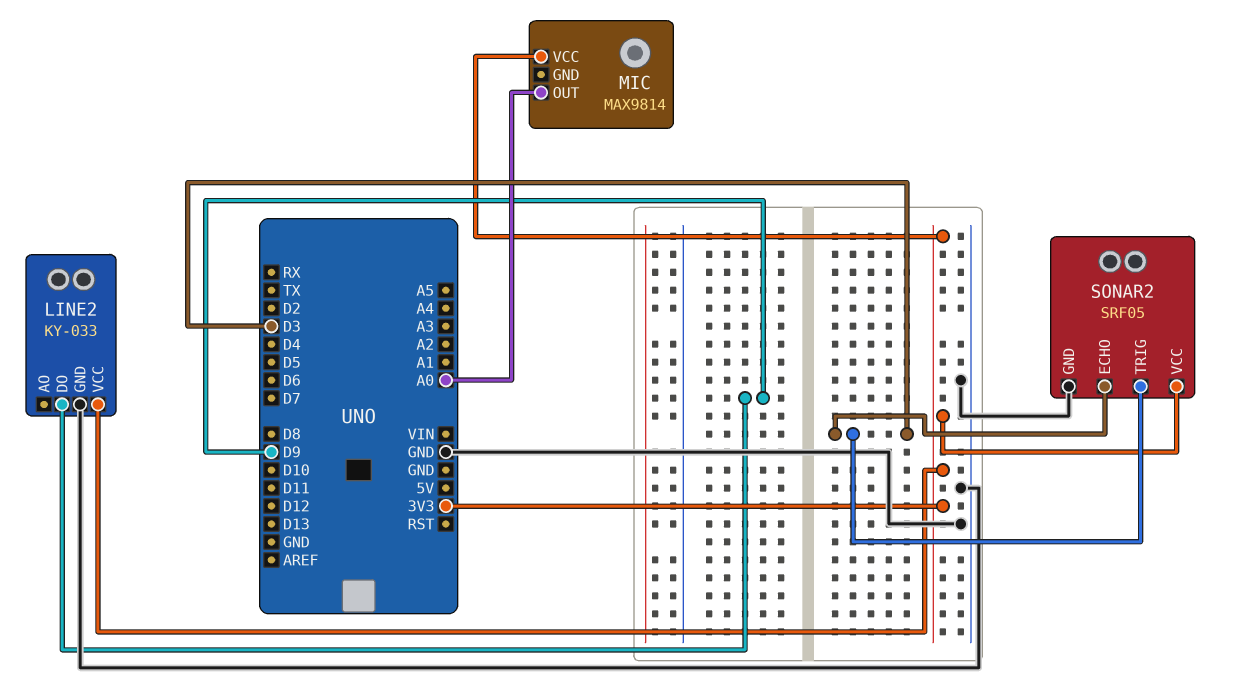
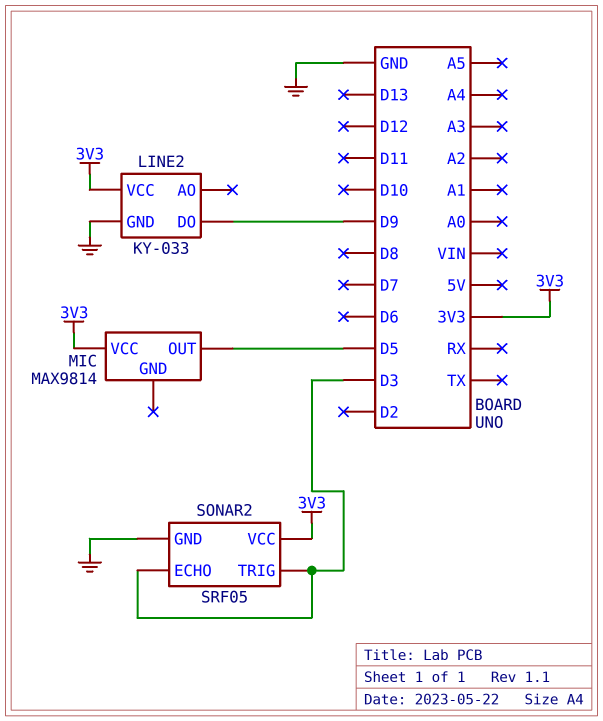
MIC pin OUT: A0 -> D5

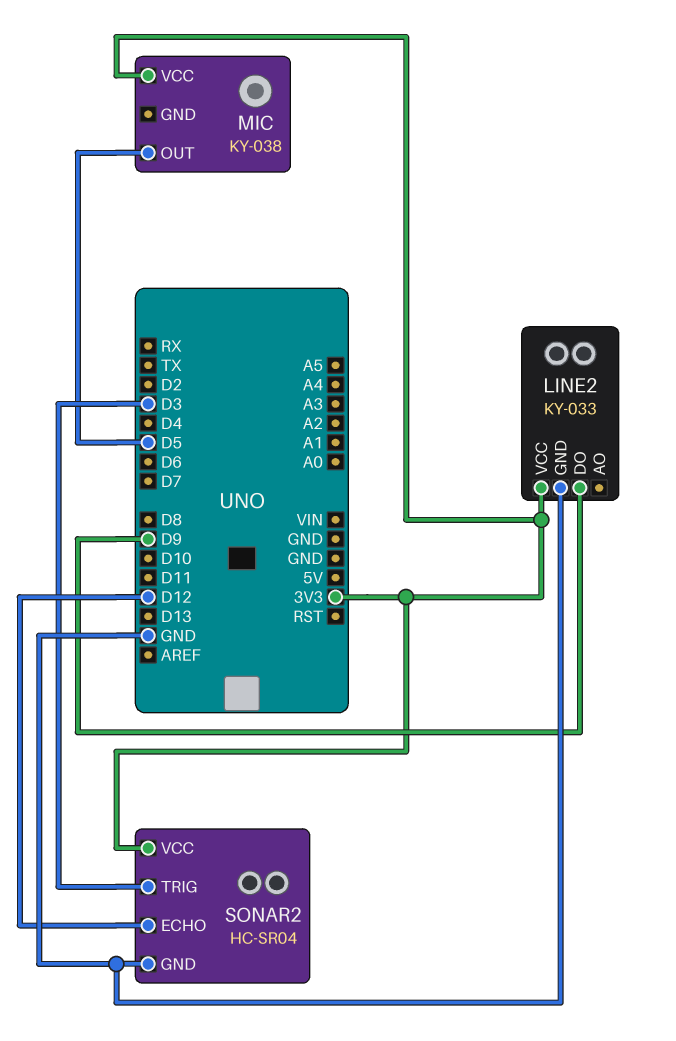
MIC: MAX9814 -> KY-038
SONAR2: SRF05 -> HC-SR04
SONAR2 pin ECHO: D3 -> D12

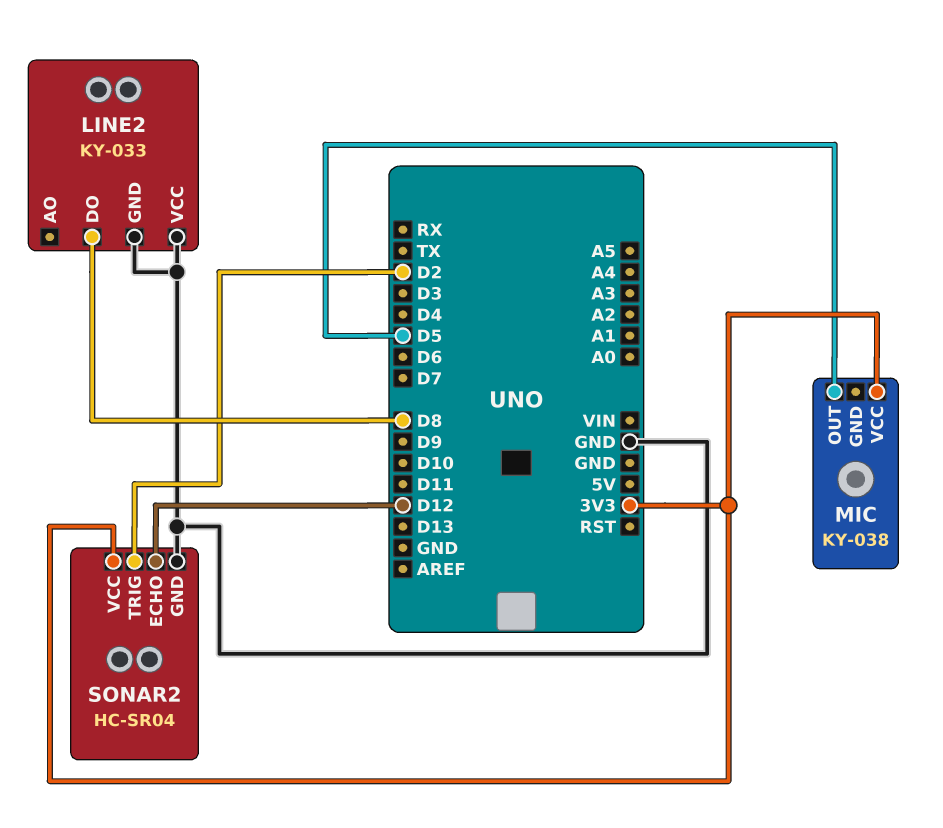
LINE2 pin DO: D9 -> D8
LINE2 pin VCC: 3V3 -> GND
SONAR2 pin TRIG: D3 -> D2

